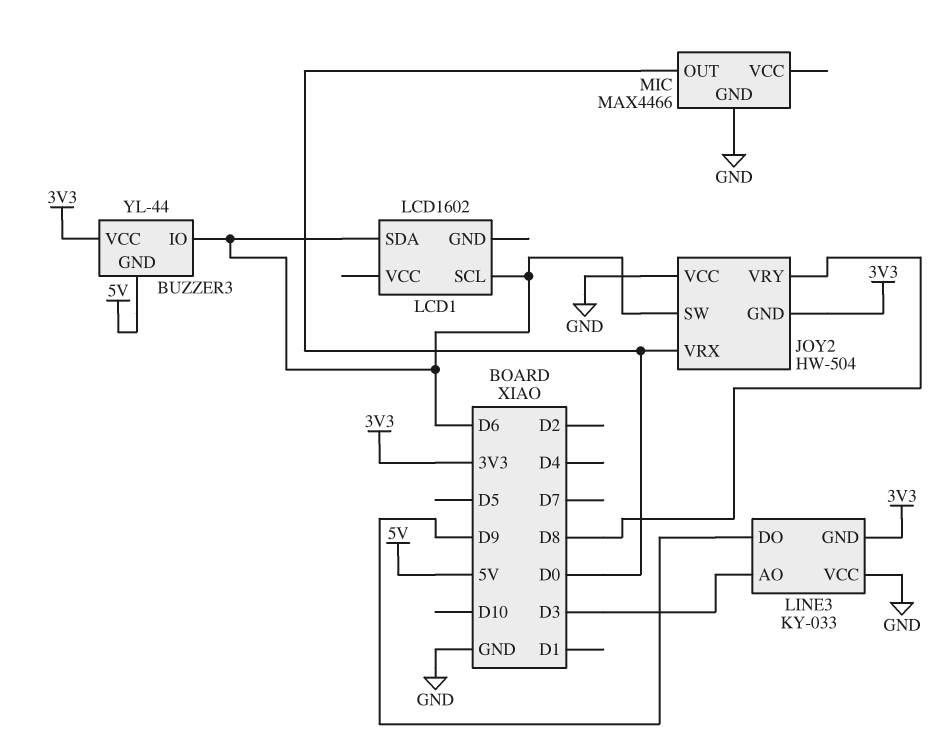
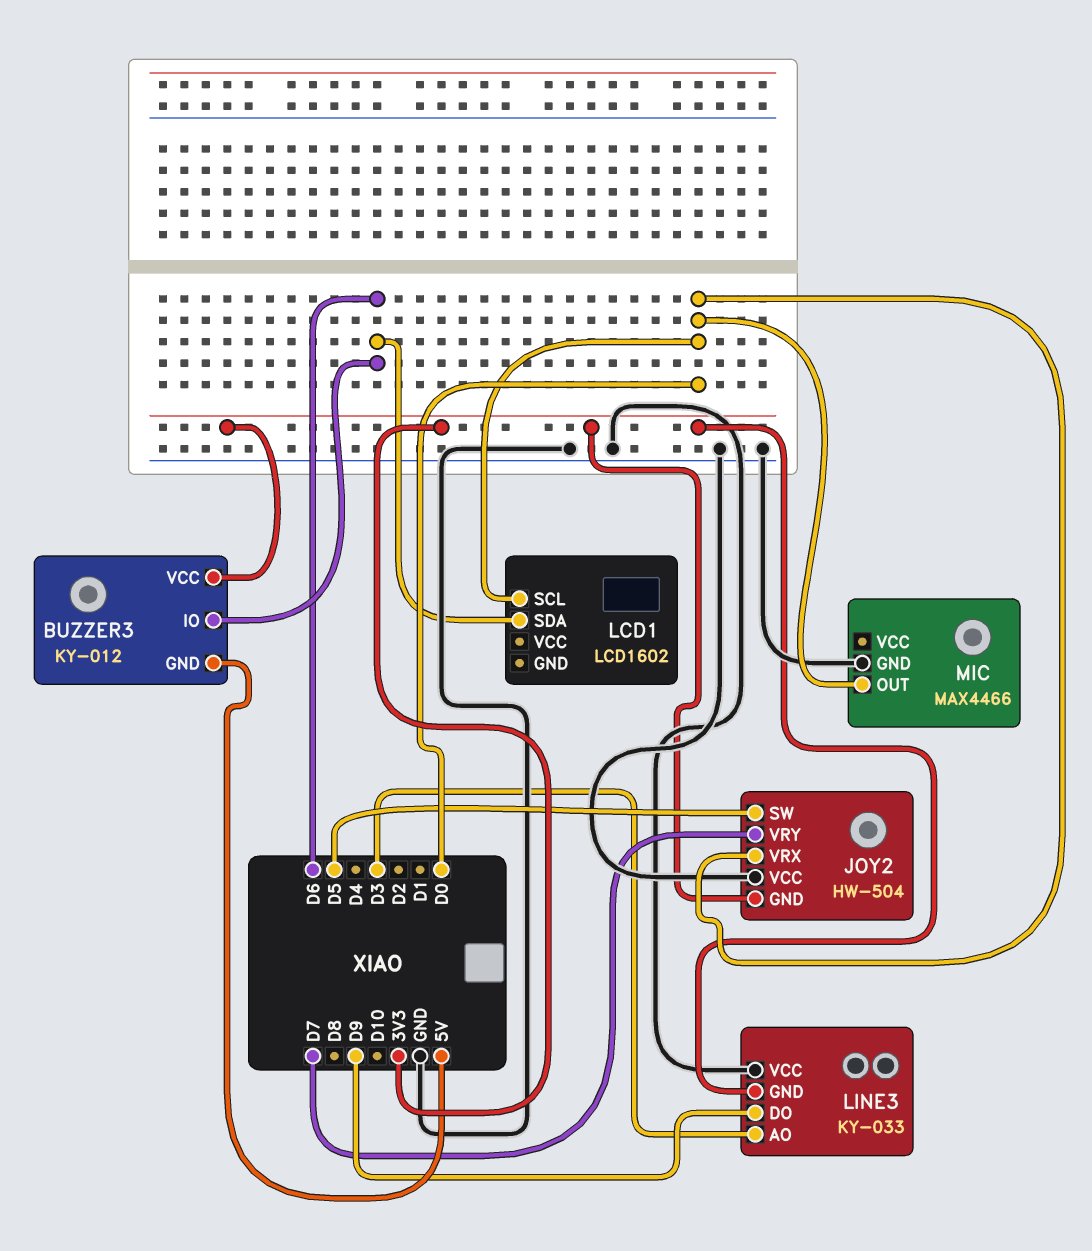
BUZZER3: YL-44 -> KY-012
JOY2 pin SW: D6 -> D5
JOY2 pin VRY: D8 -> D7
LCD1 pin SCL: D6 -> D0

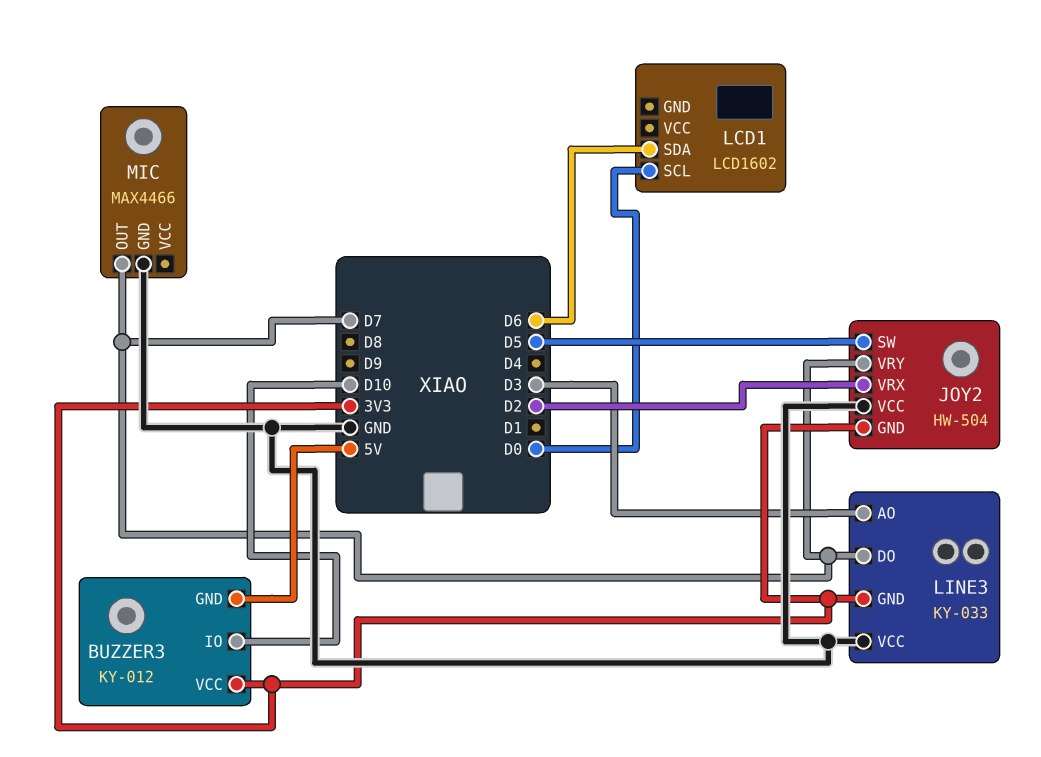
BUZZER3 pin IO: D6 -> D10
JOY2 pin VRX: D0 -> D2
LINE3 pin DO: D9 -> D7
MIC pin OUT: D0 -> D7

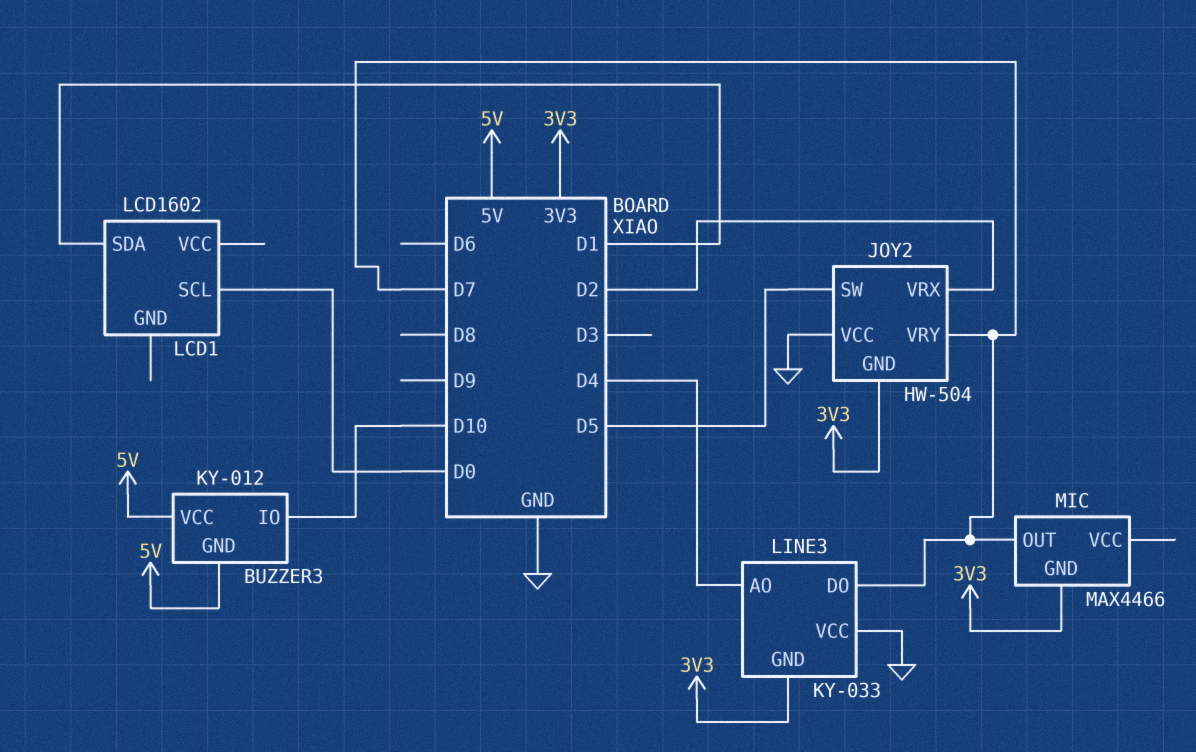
BUZZER3 pin VCC: 3V3 -> 5V
LCD1 pin SDA: D6 -> D1
LINE3 pin AO: D3 -> D4
MIC pin GND: GND -> 3V3

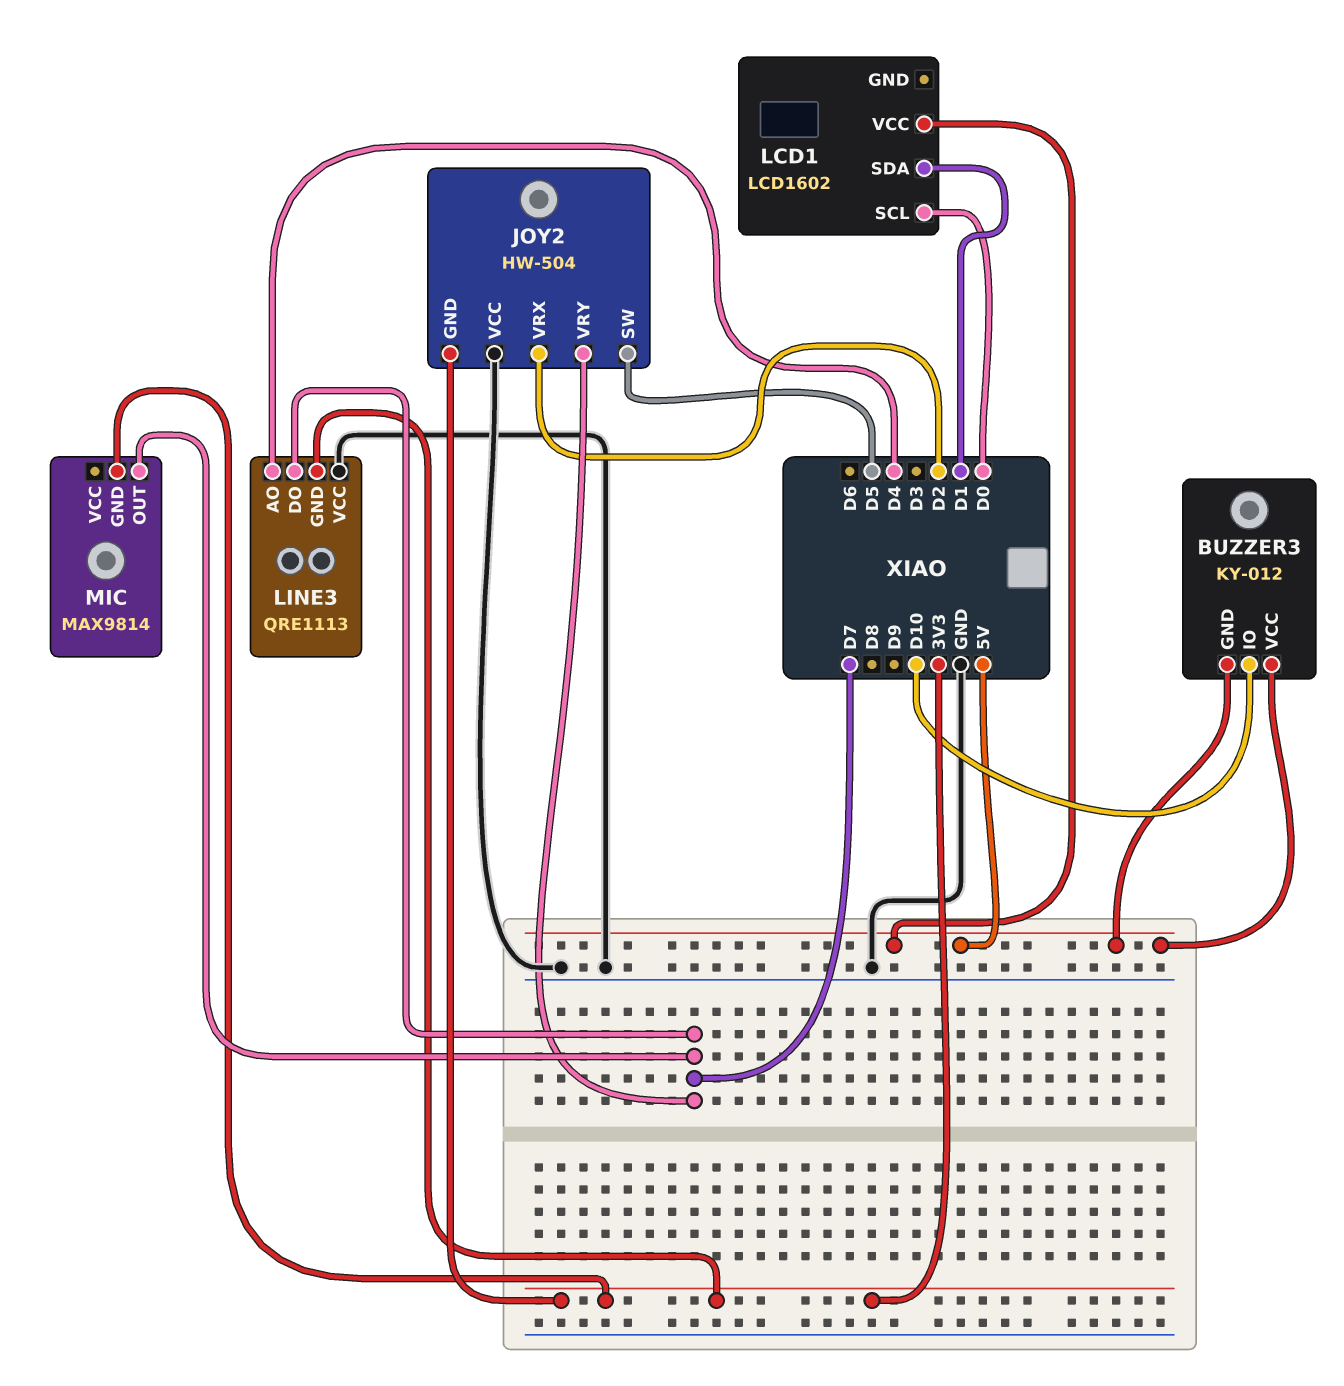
LCD1 pin VCC: none -> 5V
LINE3: KY-033 -> QRE1113
MIC: MAX4466 -> MAX9814

